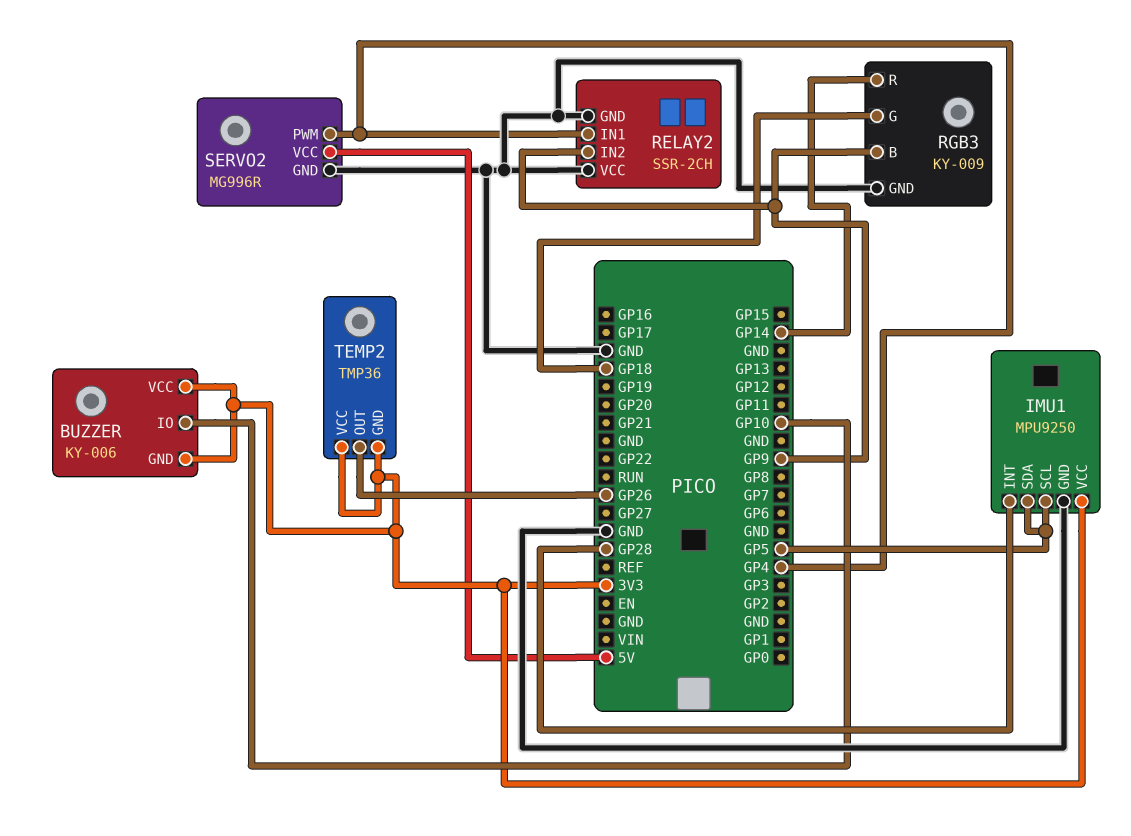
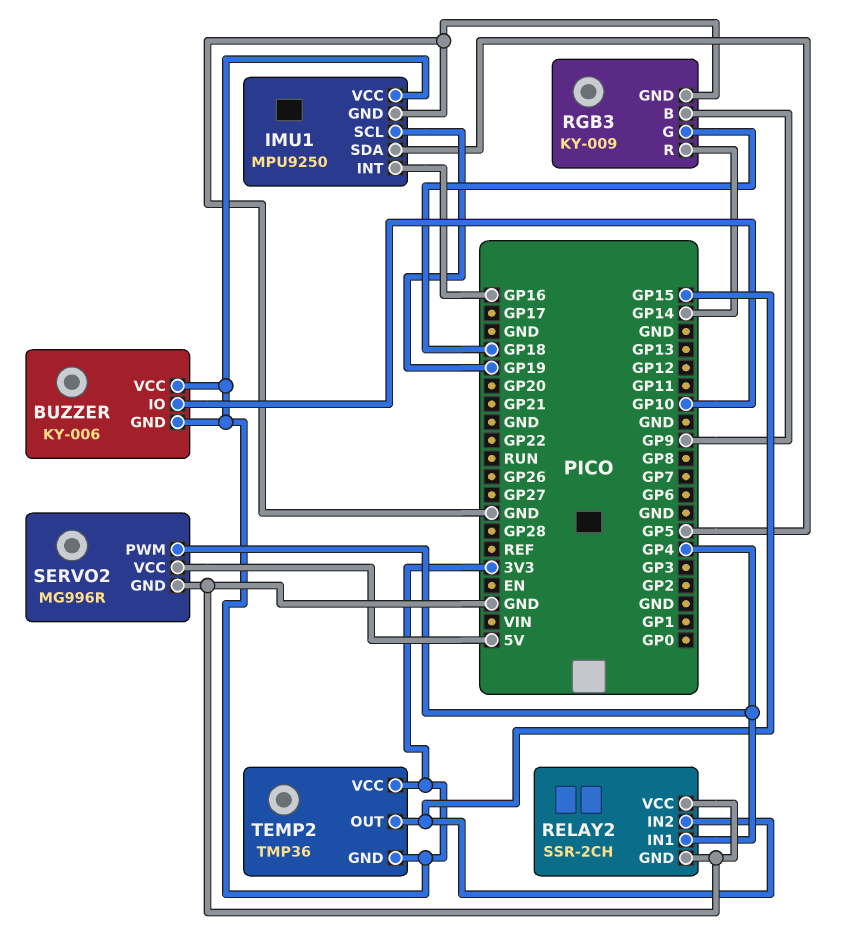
IMU1 pin INT: GP28 -> GP16
IMU1 pin SCL: GP5 -> GP19
RELAY2 pin IN2: GP9 -> GP15
TEMP2 pin OUT: GP26 -> GP15

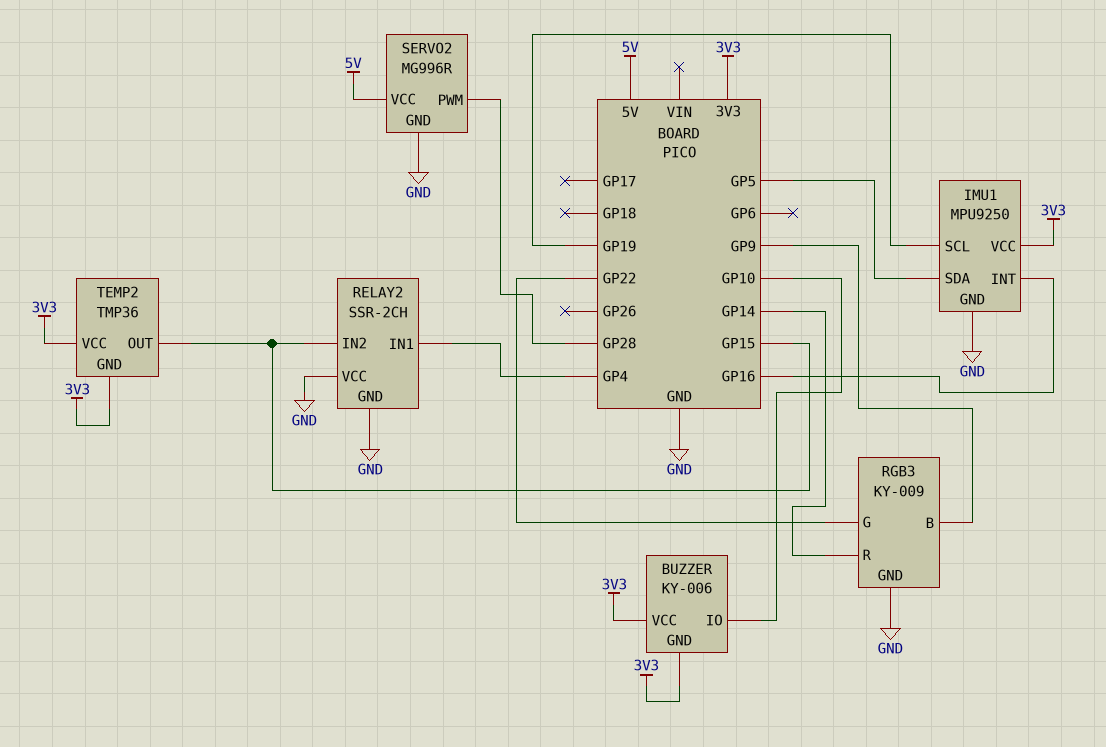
RGB3 pin G: GP18 -> GP22
SERVO2 pin PWM: GP4 -> GP28

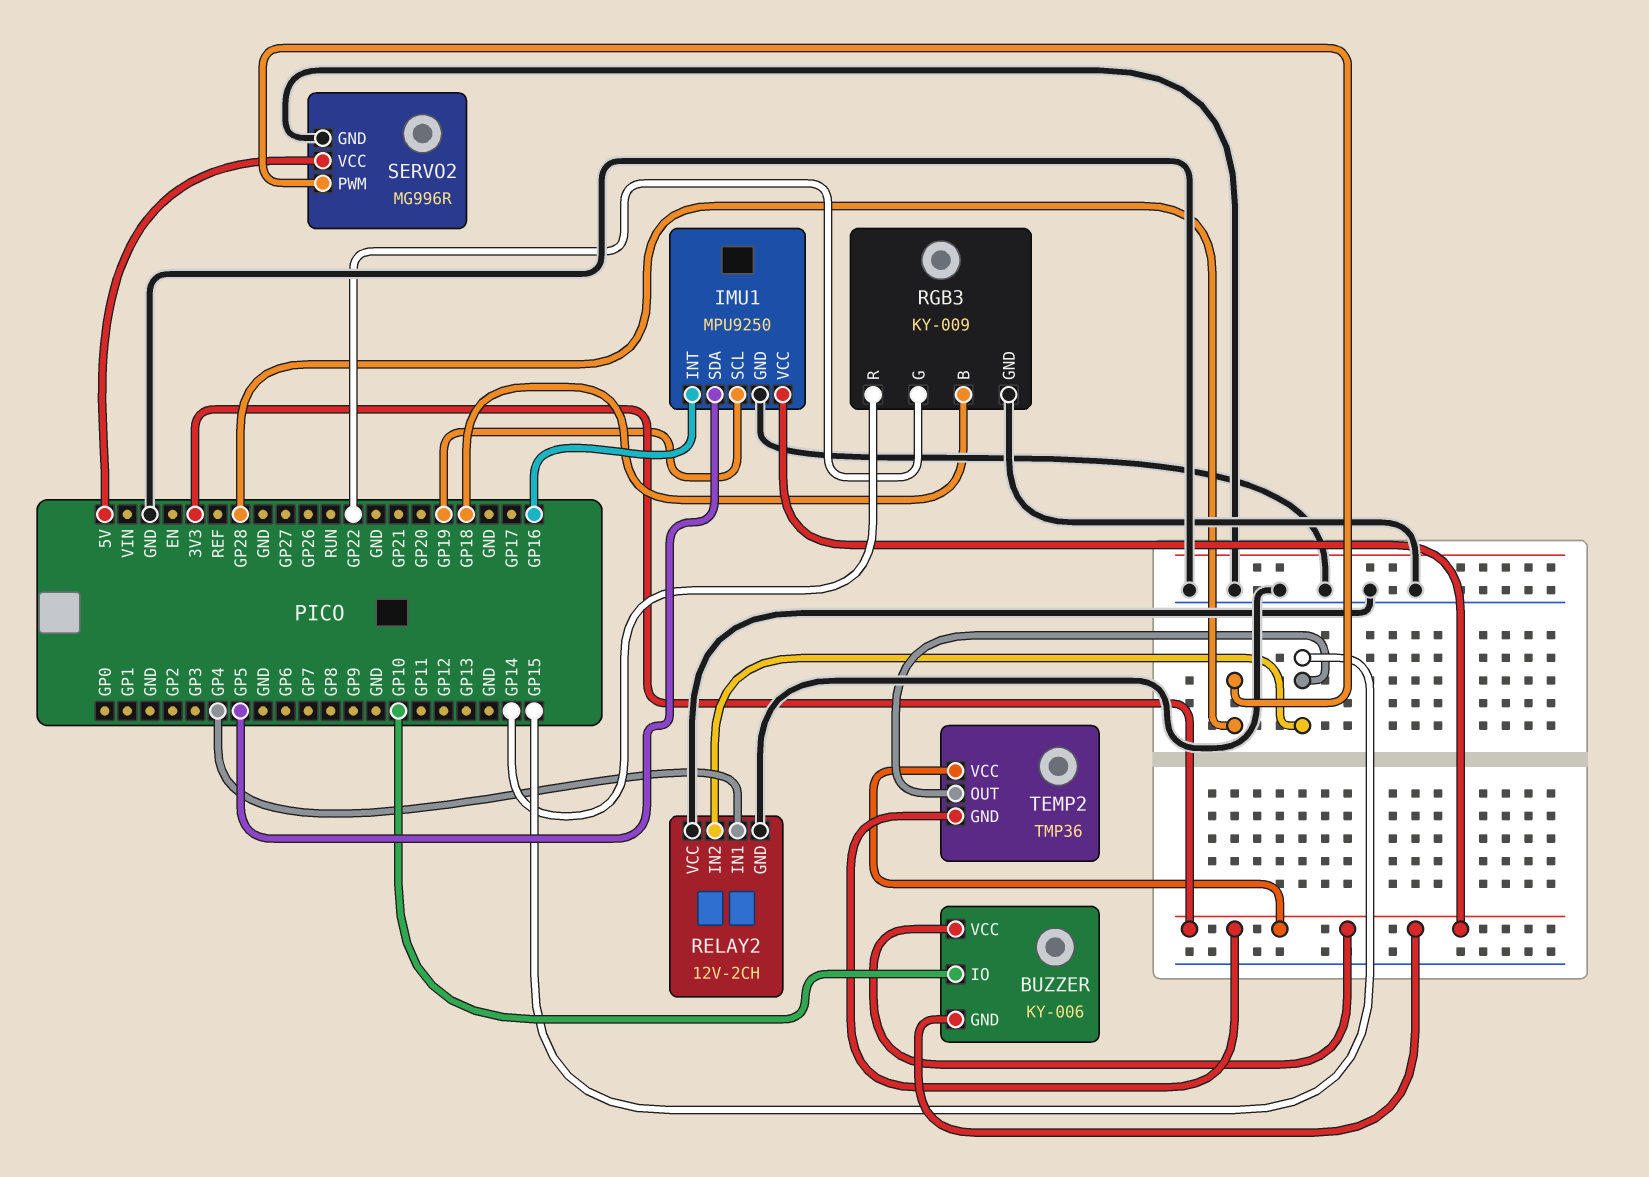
RELAY2: SSR-2CH -> 12V-2CH
RGB3 pin B: GP9 -> GP18

